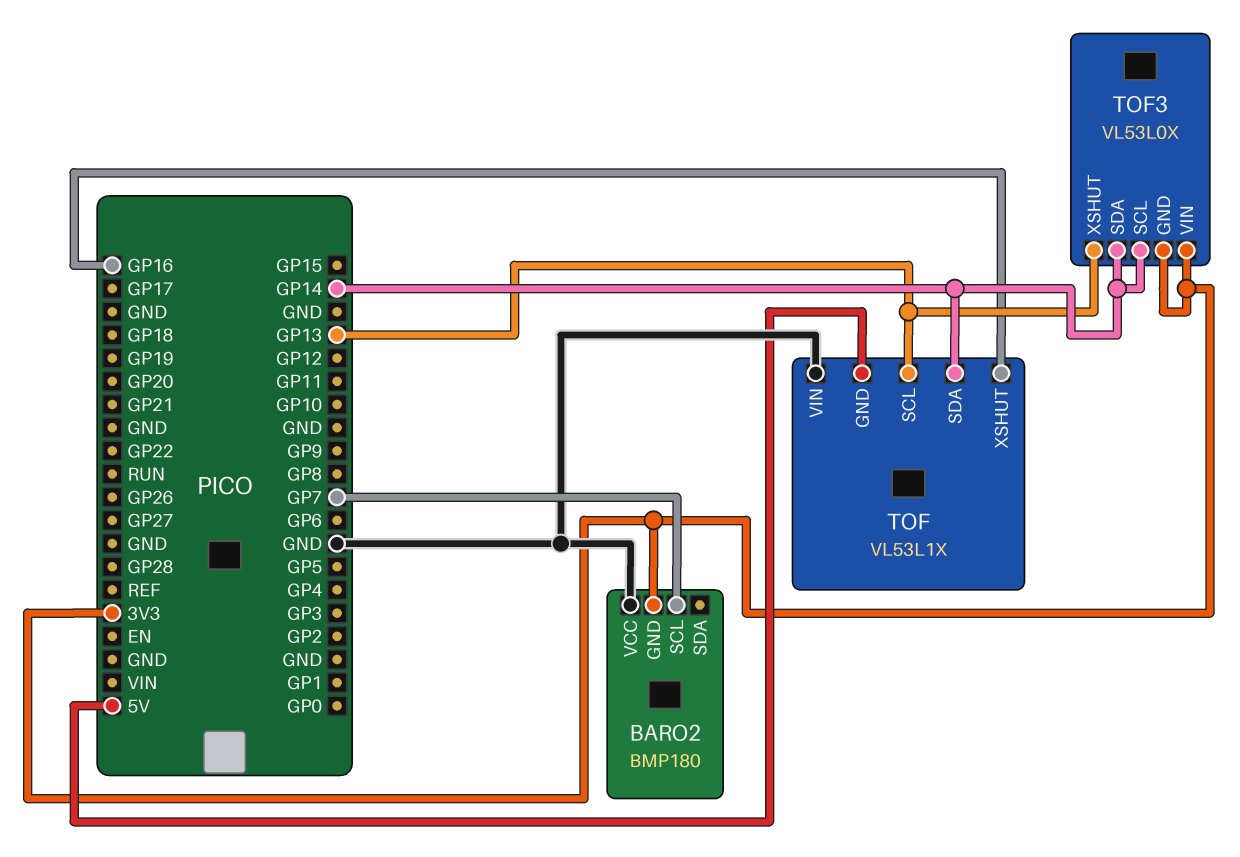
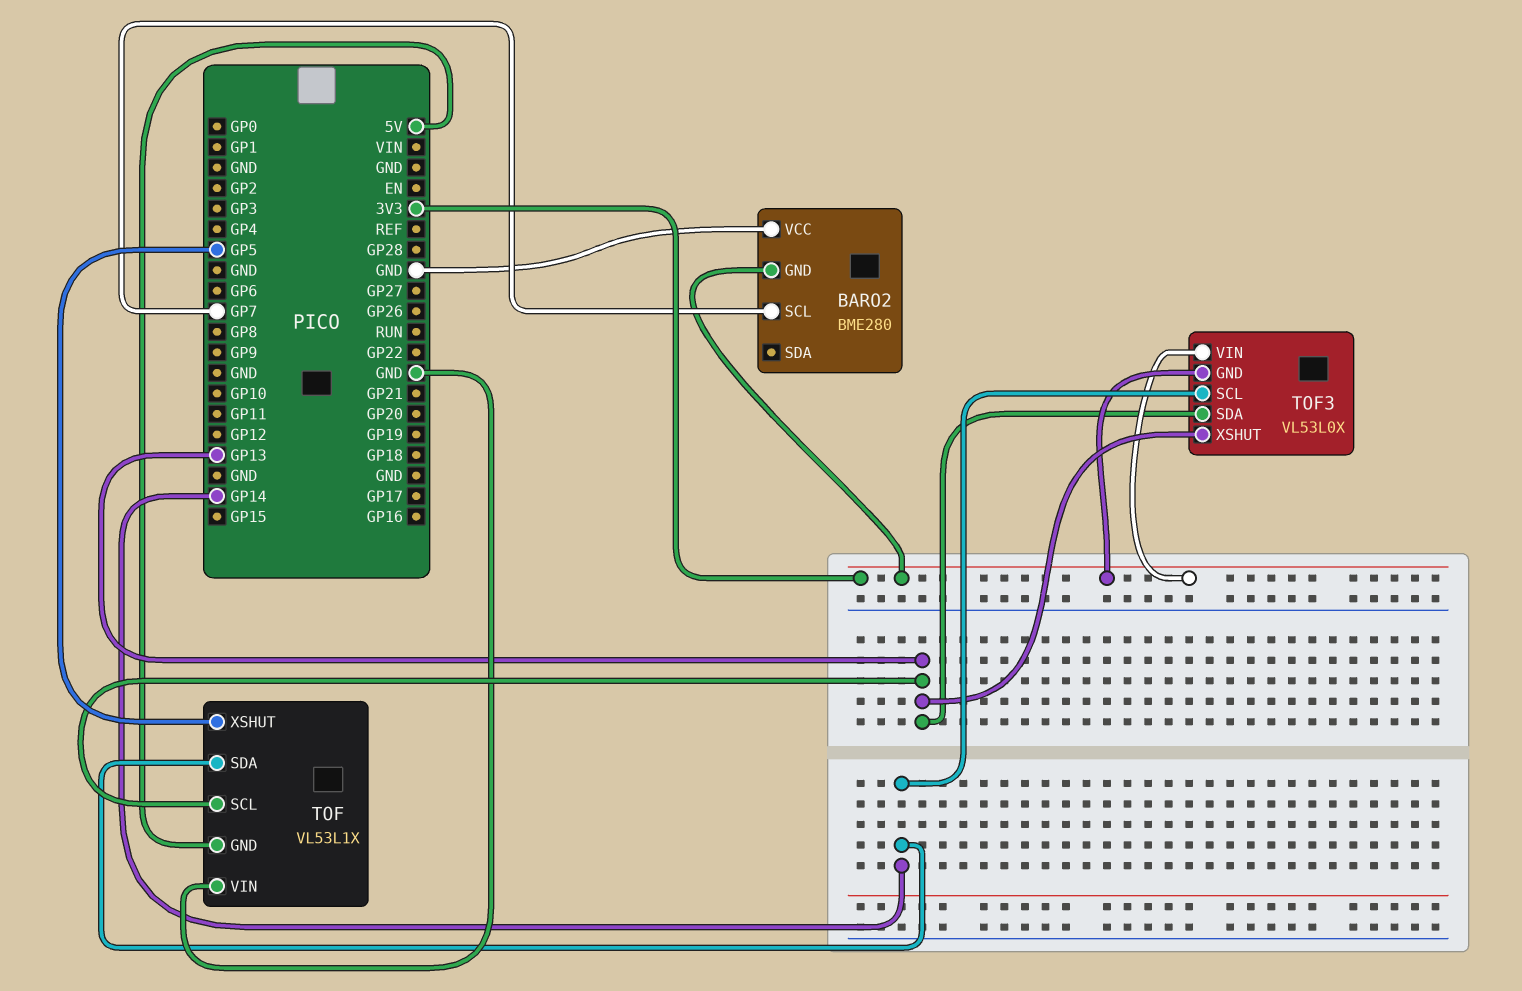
BARO2: BMP180 -> BME280
TOF pin XSHUT: GP16 -> GP5
TOF3 pin SDA: GP14 -> GP13

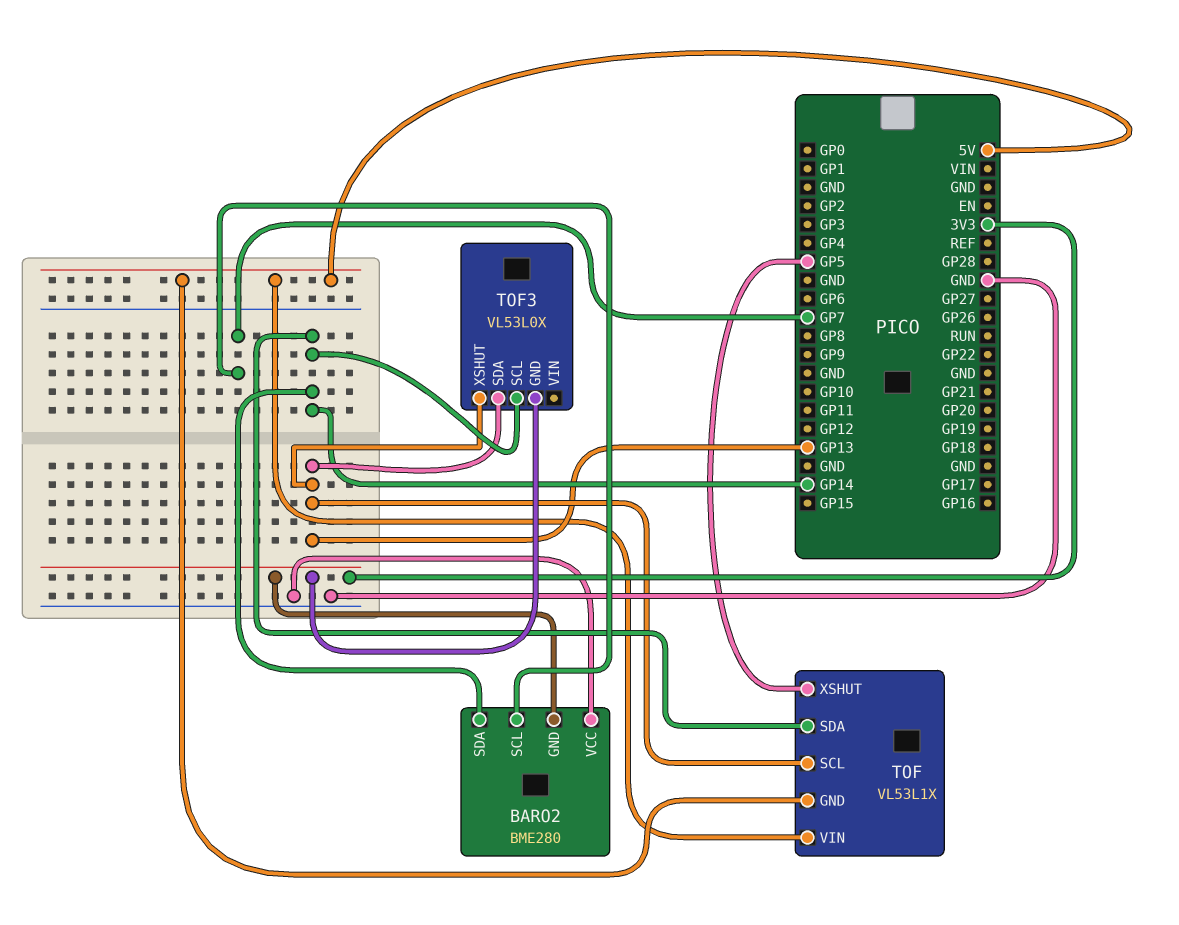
BARO2 pin SDA: none -> GP14
TOF pin VIN: GND -> 5V
TOF3 pin VIN: 3V3 -> none

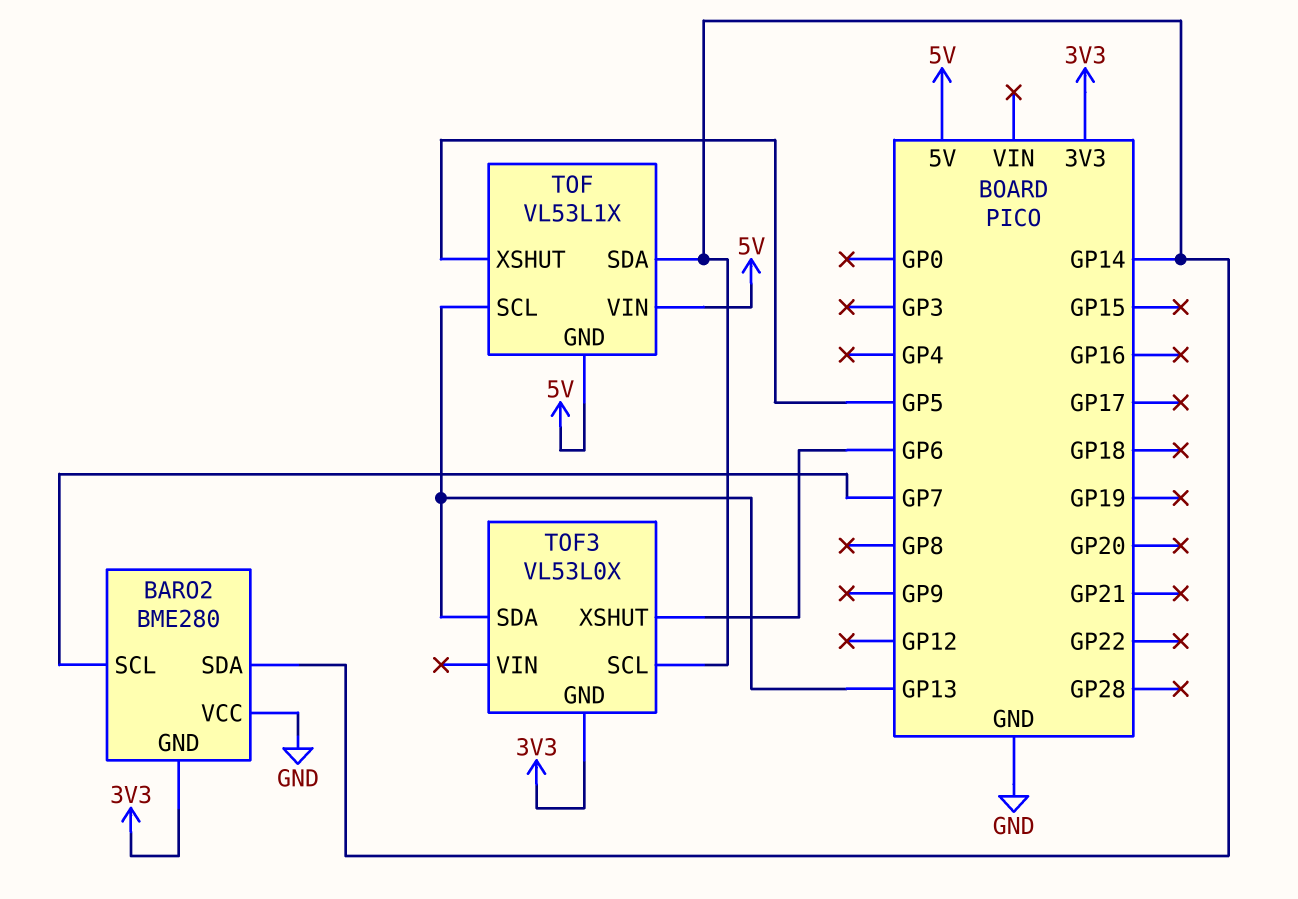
TOF3 pin XSHUT: GP13 -> GP6

